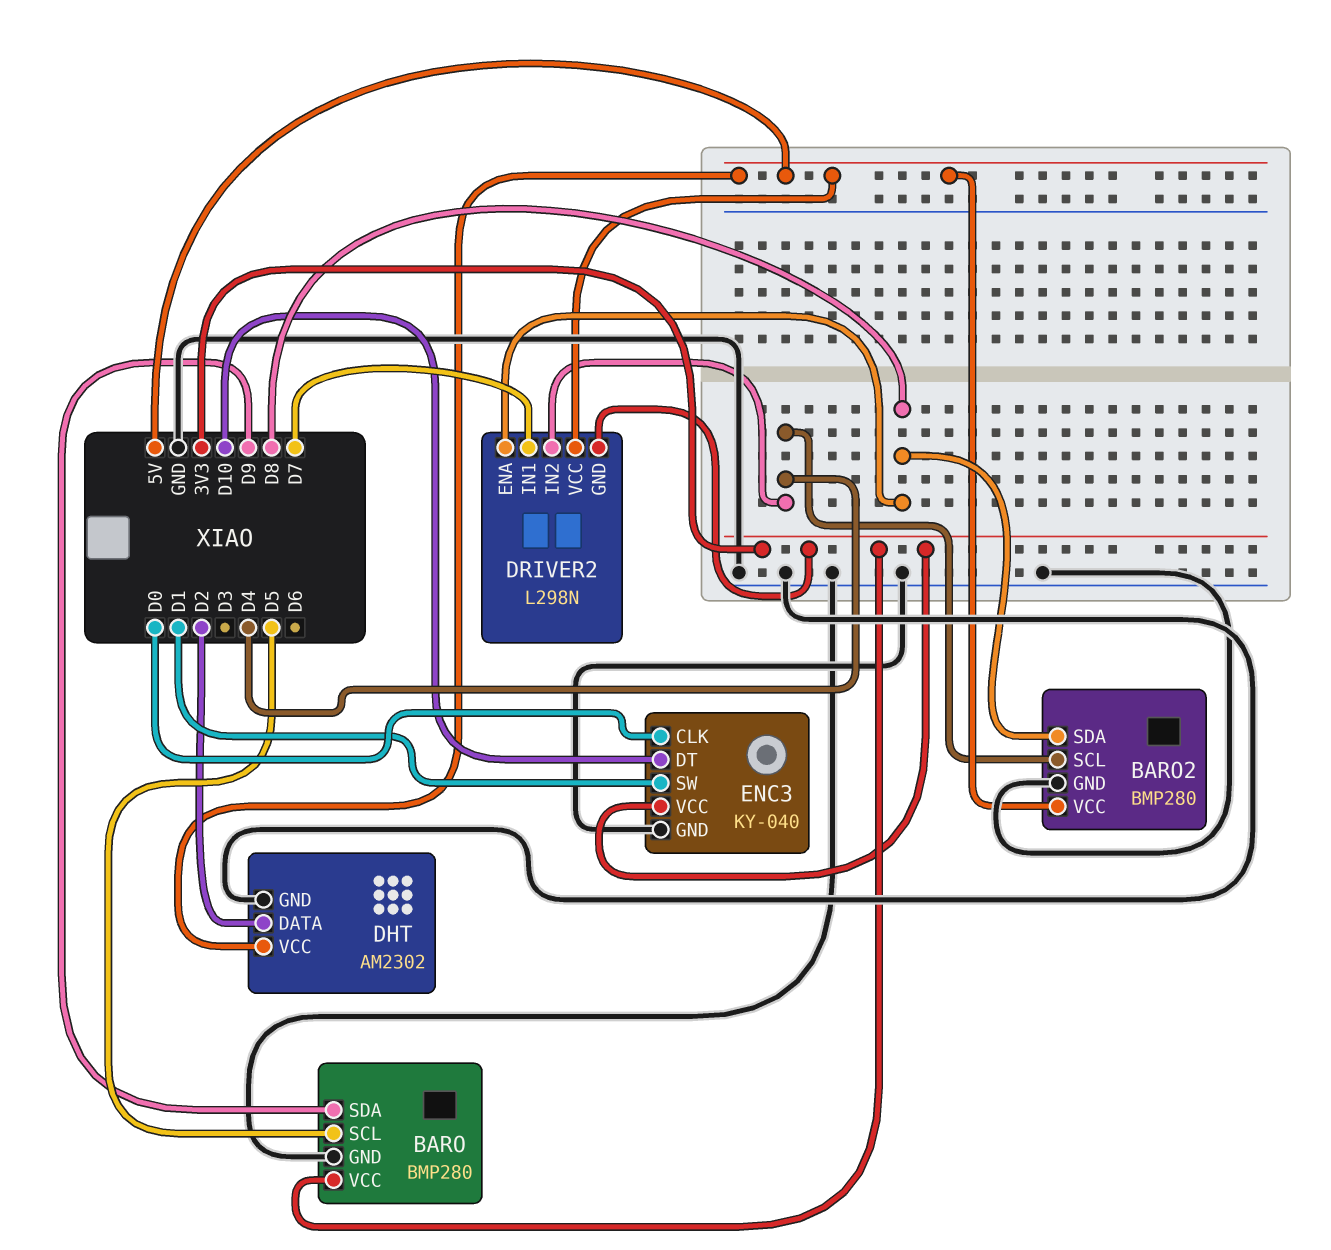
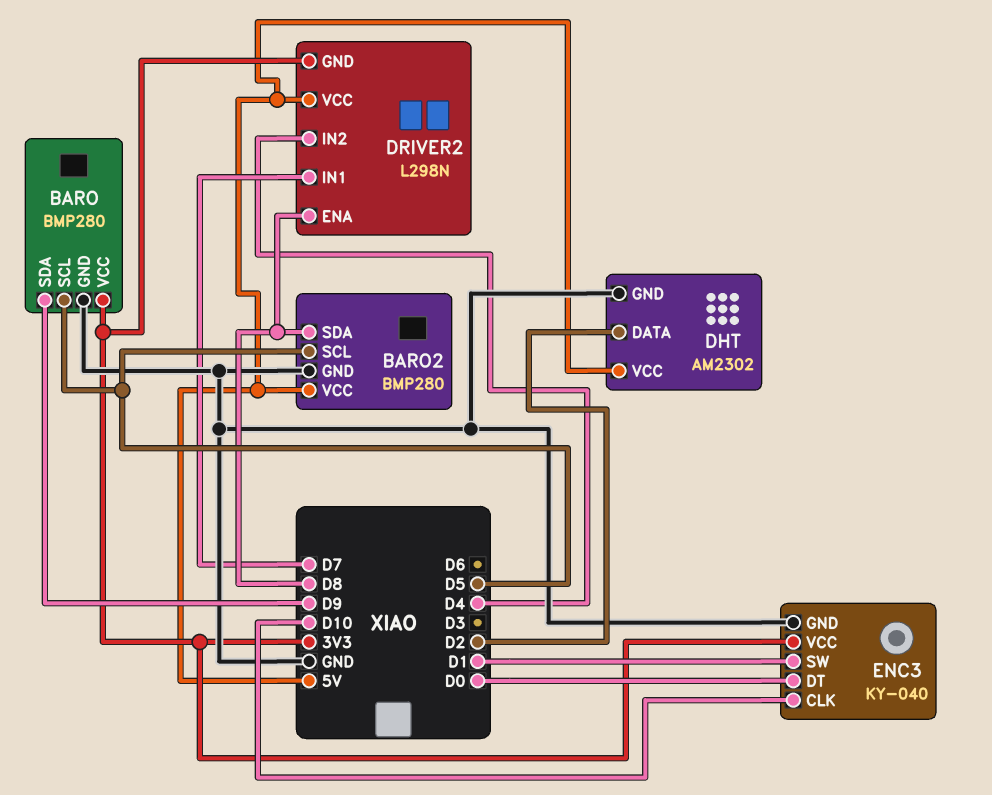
BARO2 pin SCL: D4 -> D5
ENC3 pin CLK: D0 -> D10
ENC3 pin DT: D10 -> D0

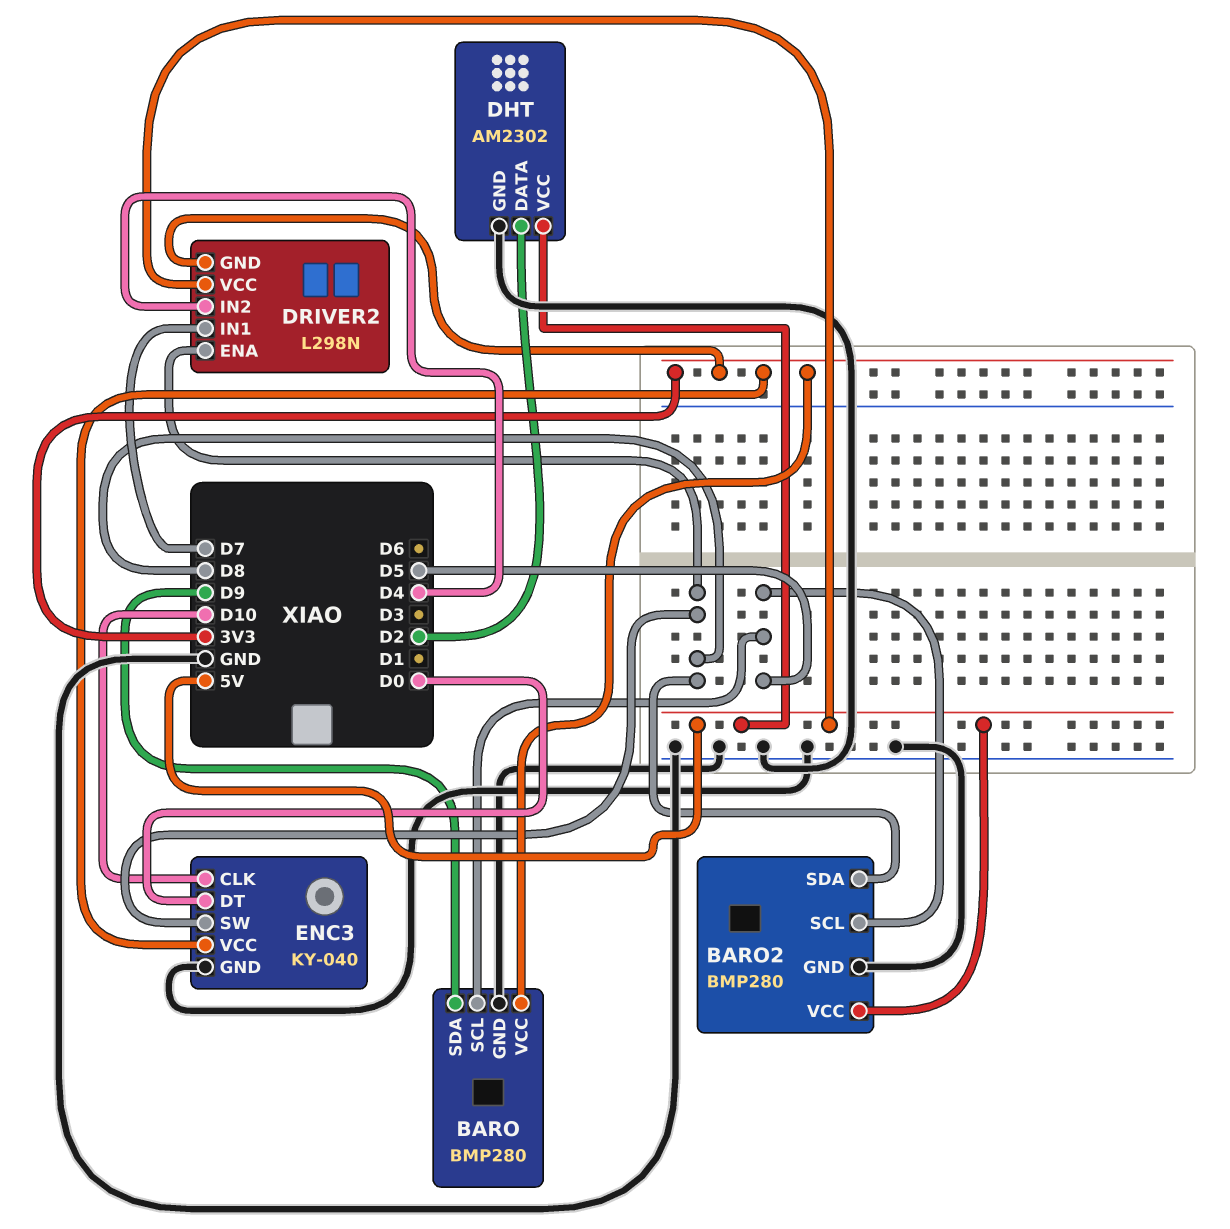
ENC3 pin SW: D1 -> D8

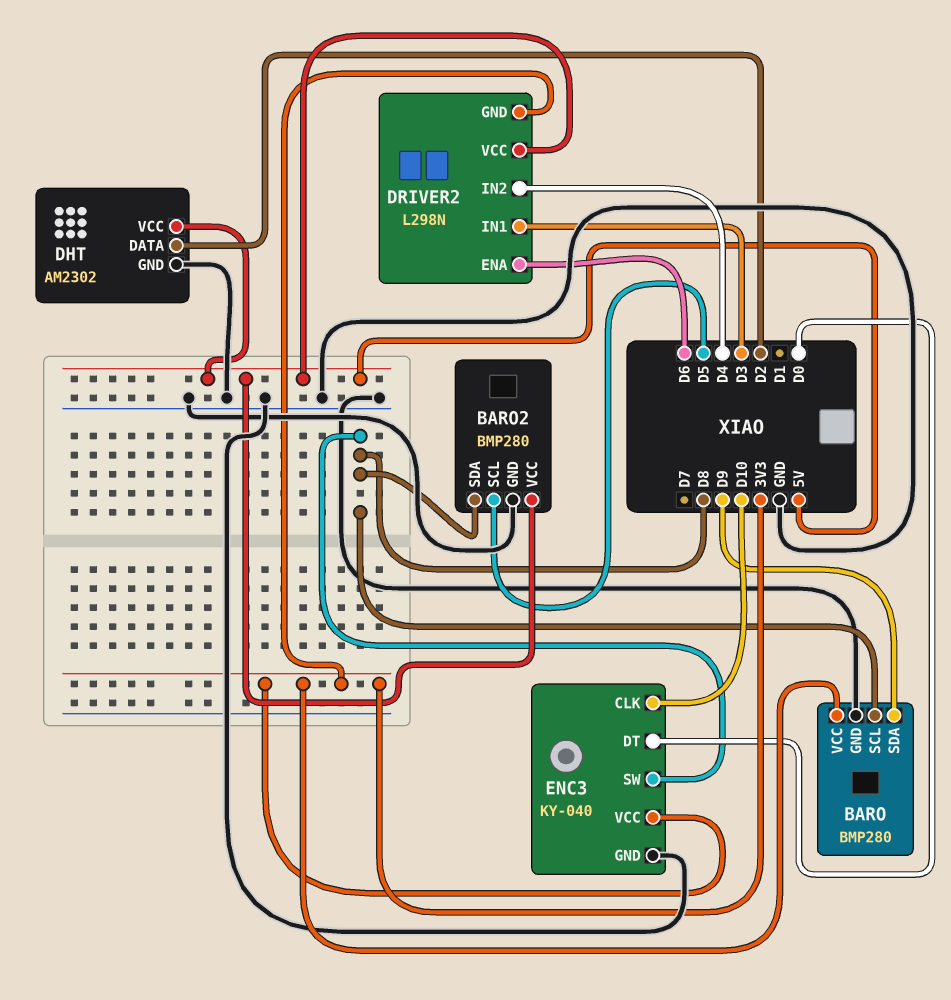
BARO pin SCL: D5 -> D8
DRIVER2 pin ENA: D8 -> D6
DRIVER2 pin IN1: D7 -> D3

